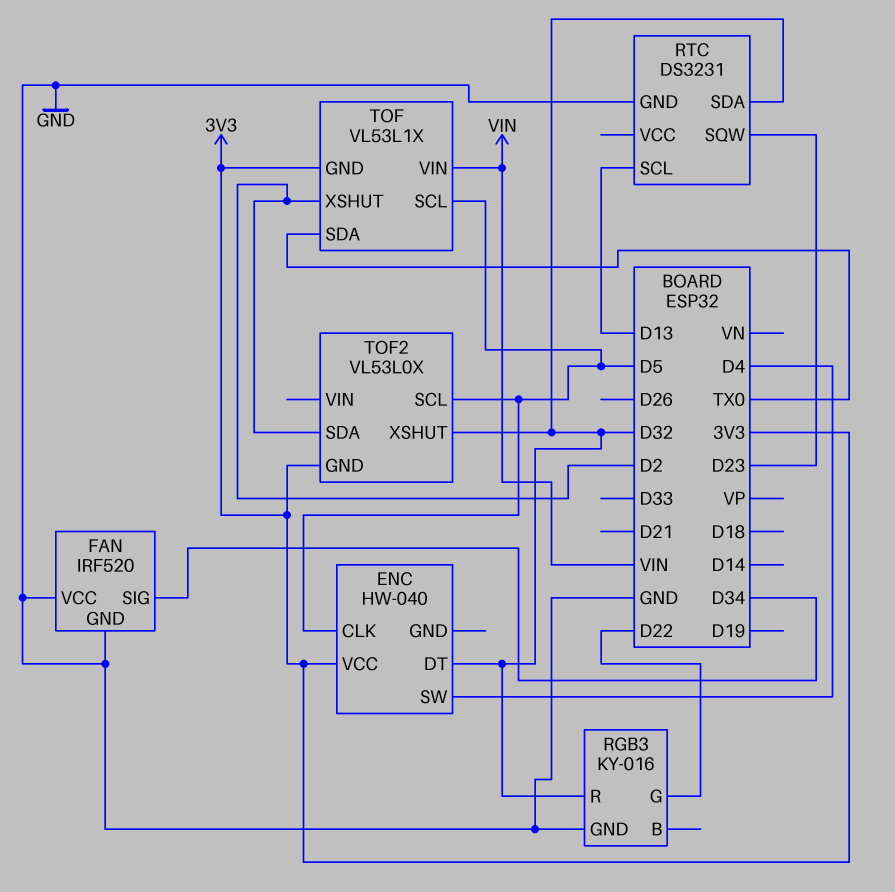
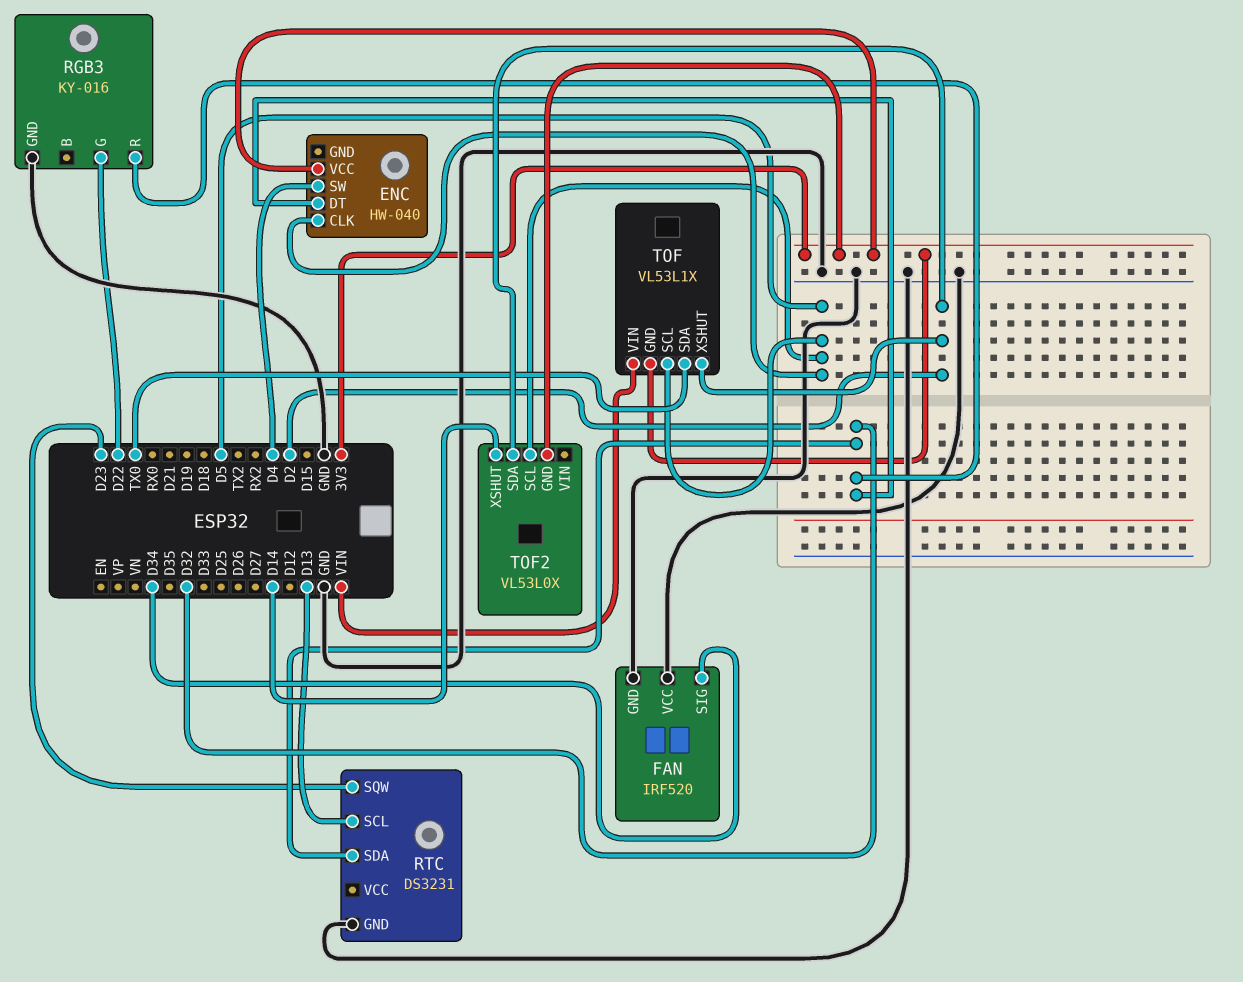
TOF2 pin XSHUT: D32 -> D14

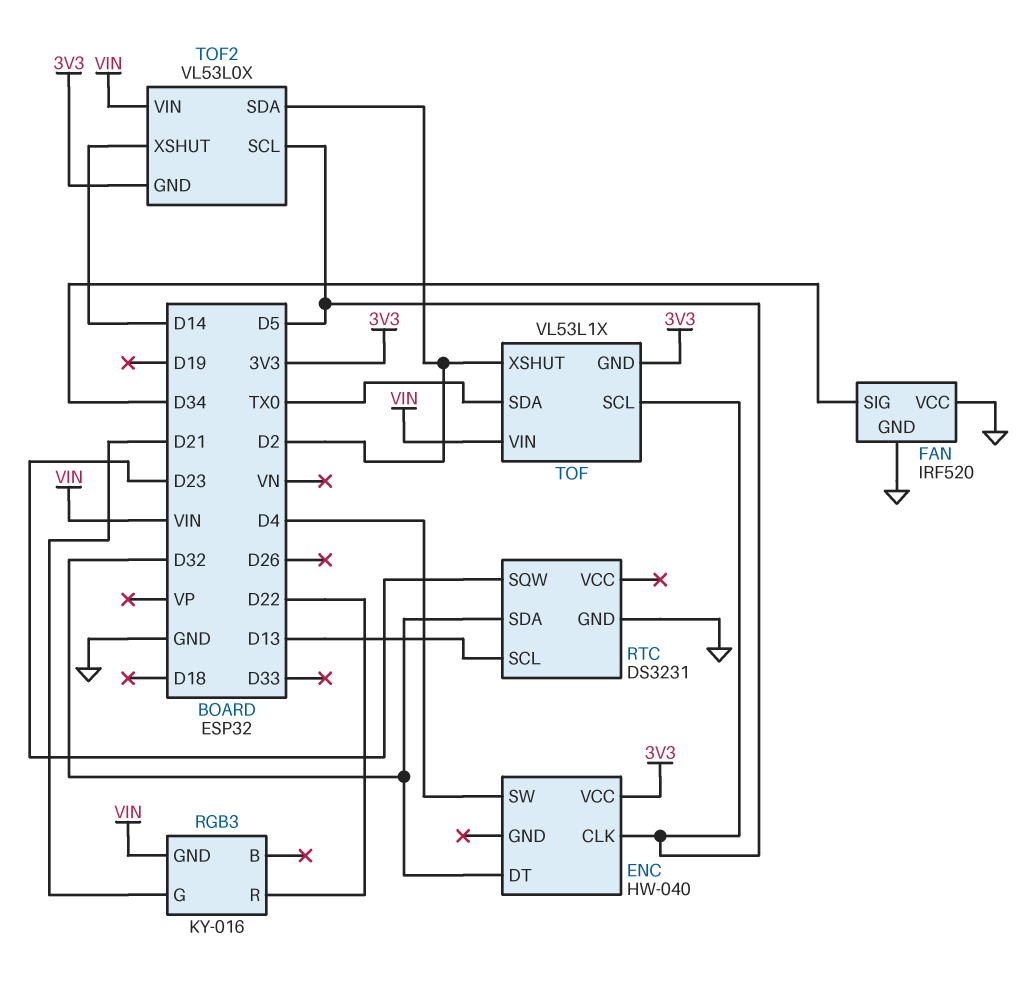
RGB3 pin G: D22 -> D21
RGB3 pin GND: GND -> VIN
RGB3 pin R: D32 -> D22
TOF2 pin VIN: none -> VIN

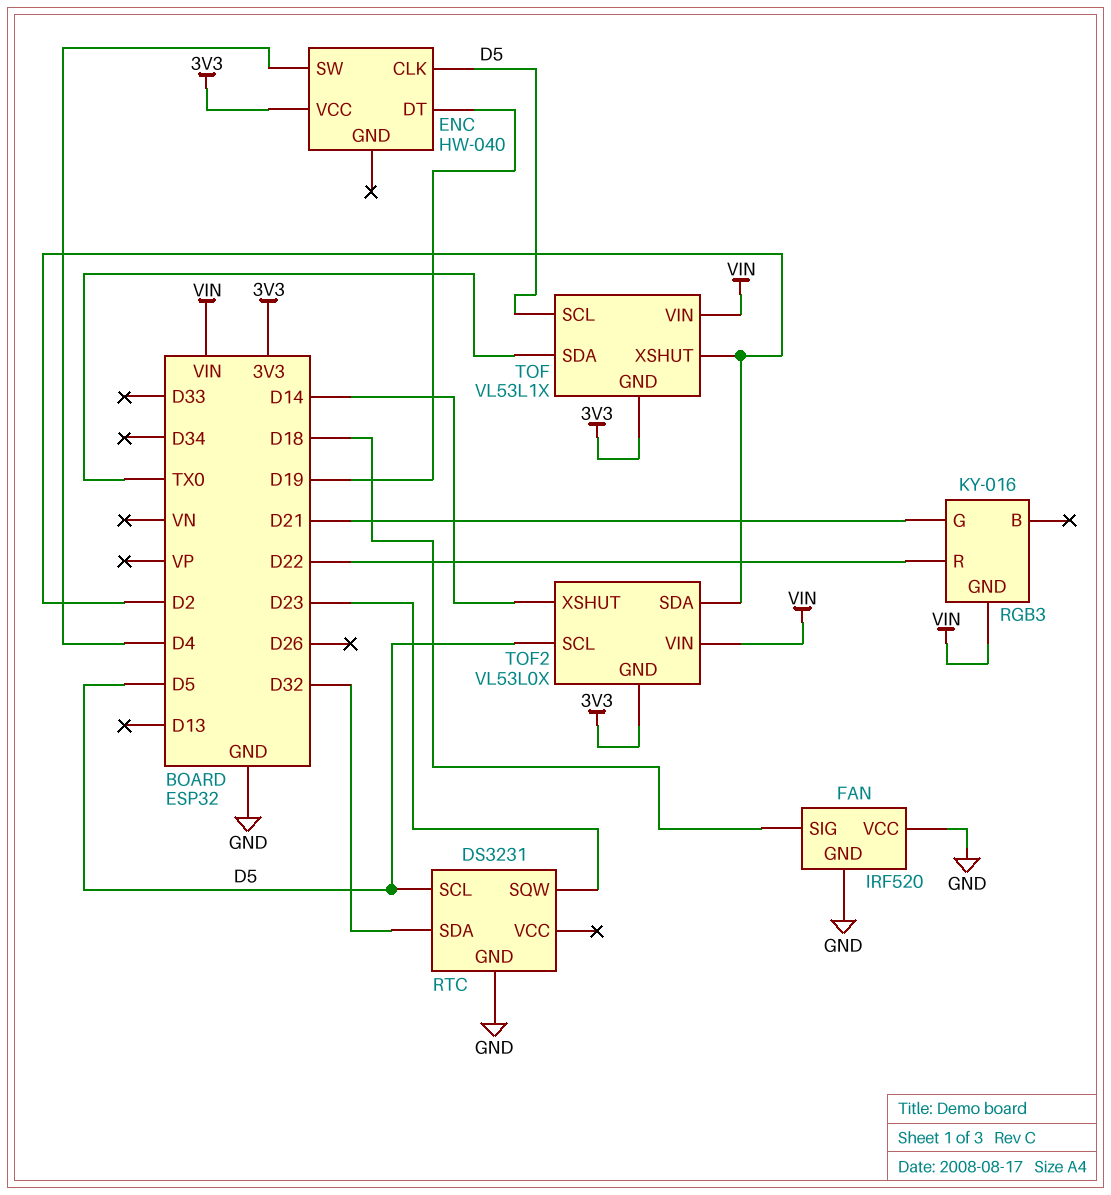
ENC pin DT: D32 -> D19
FAN pin SIG: D34 -> D18
RTC pin SCL: D13 -> D5

